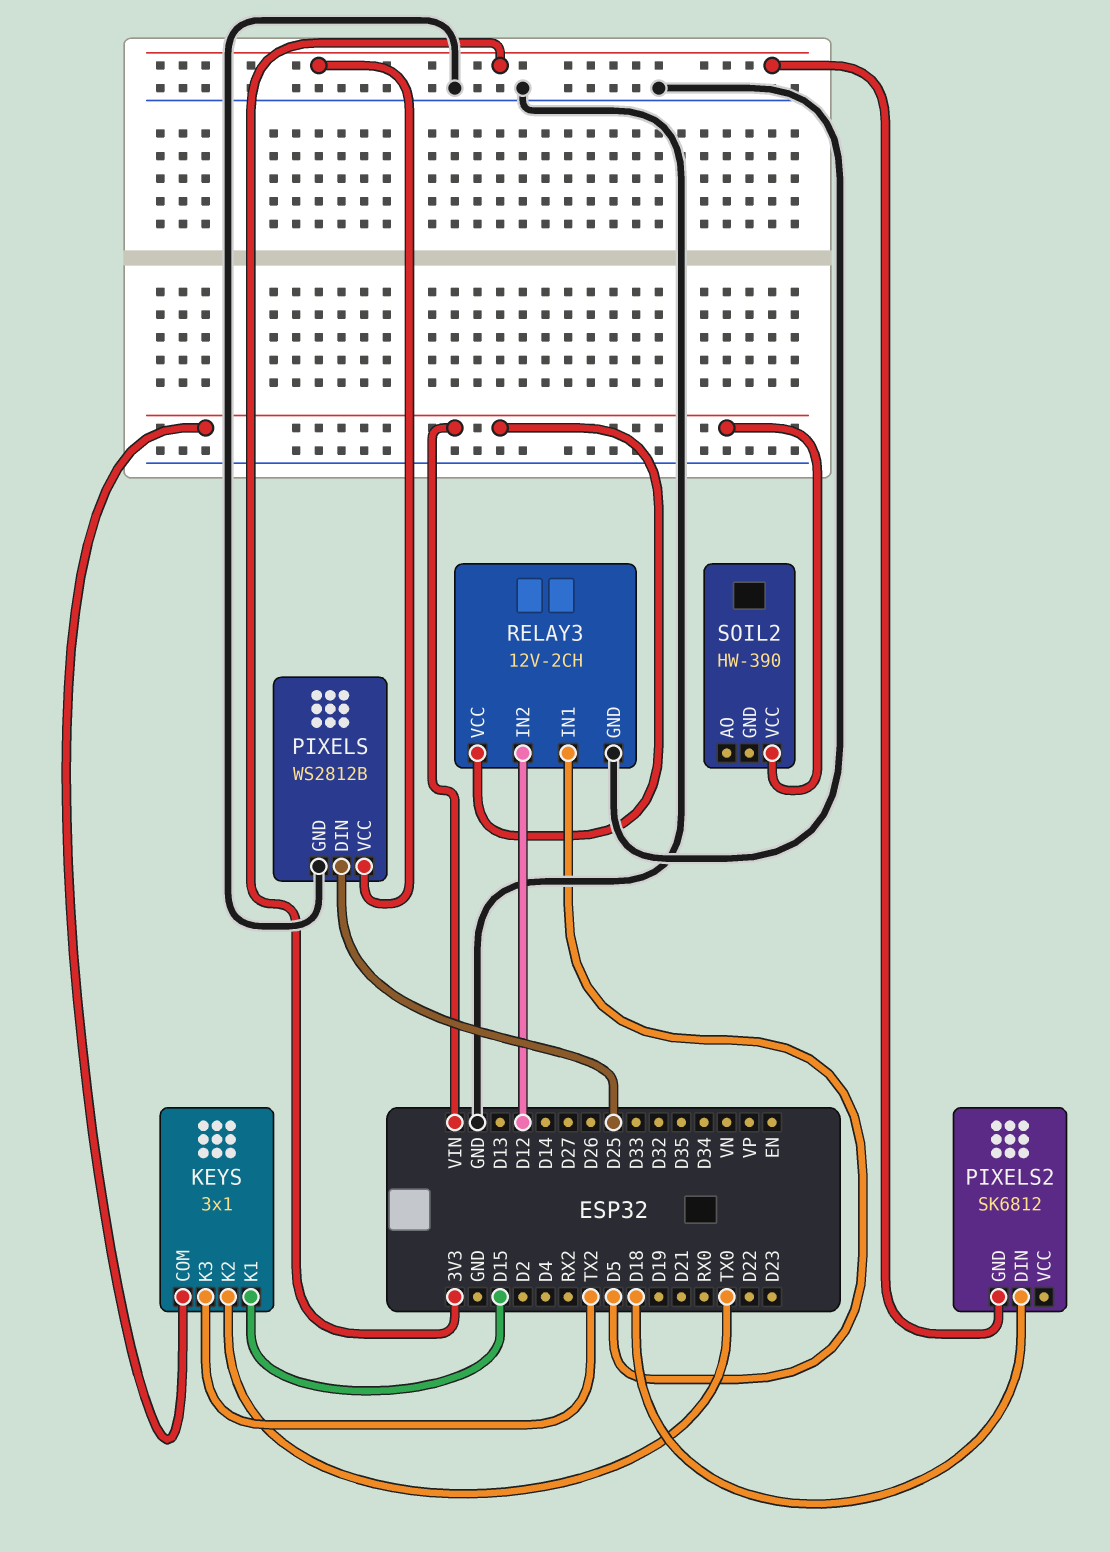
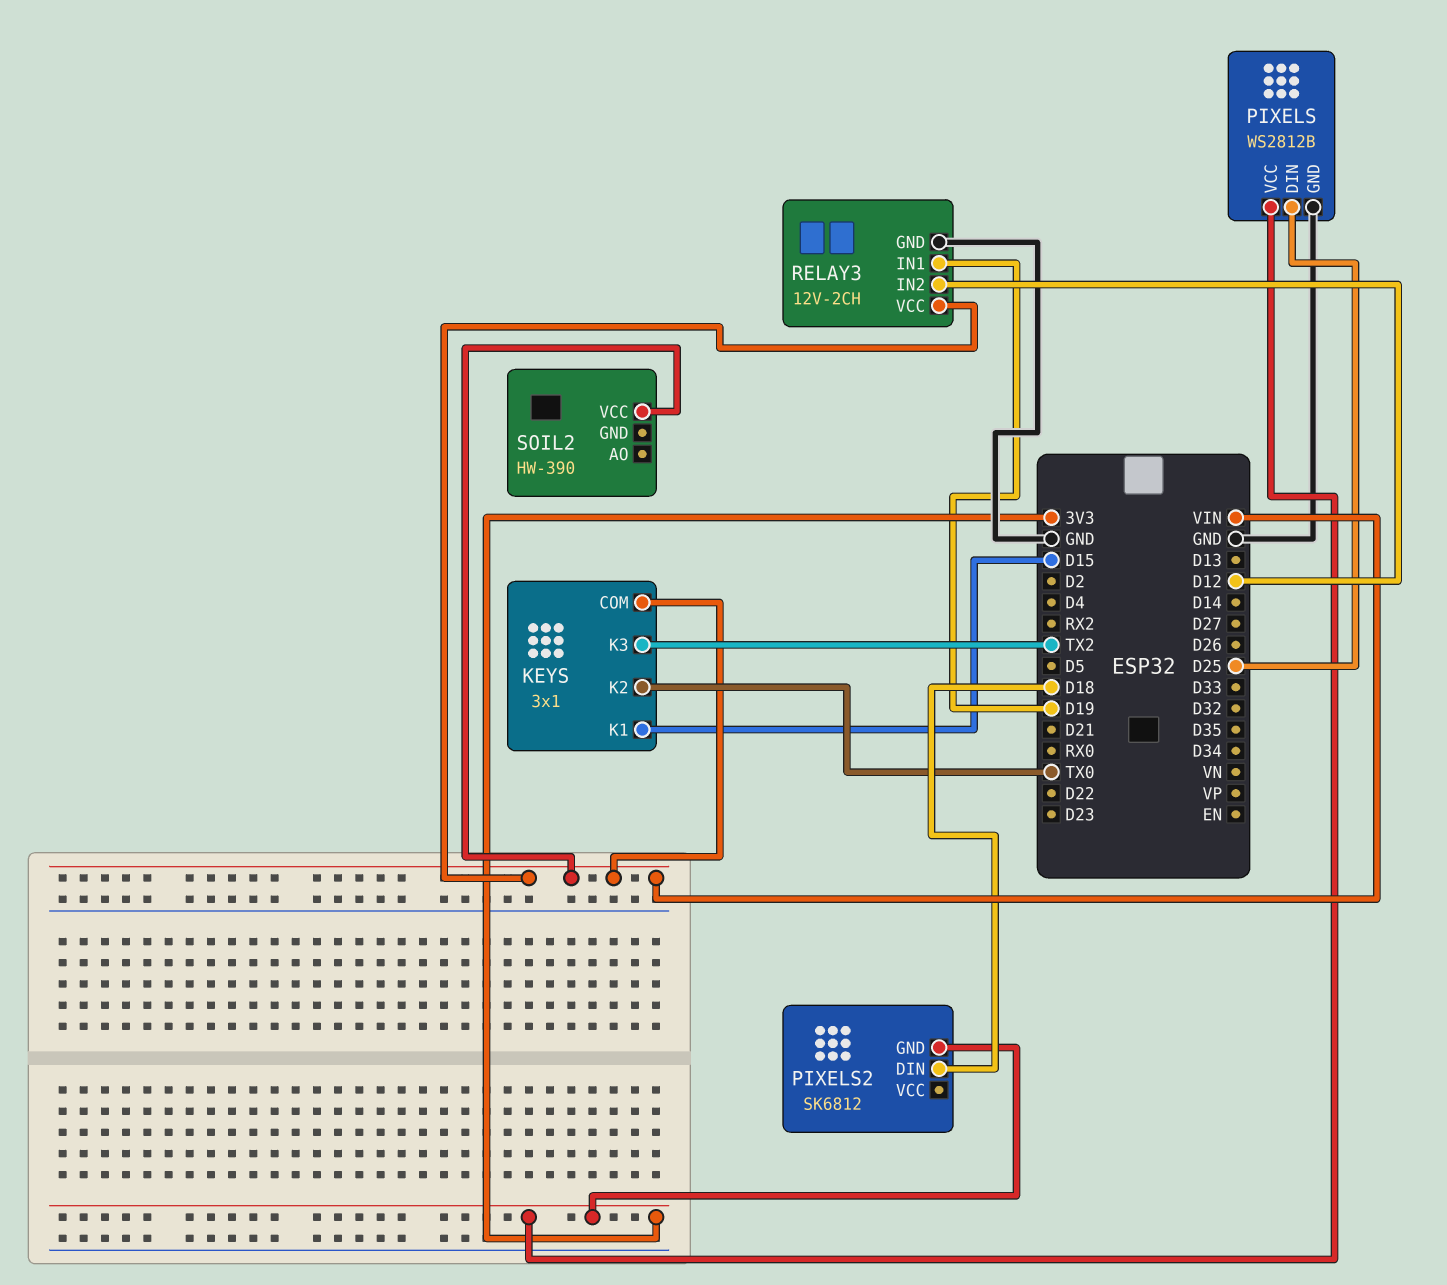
RELAY3 pin IN1: D5 -> D19

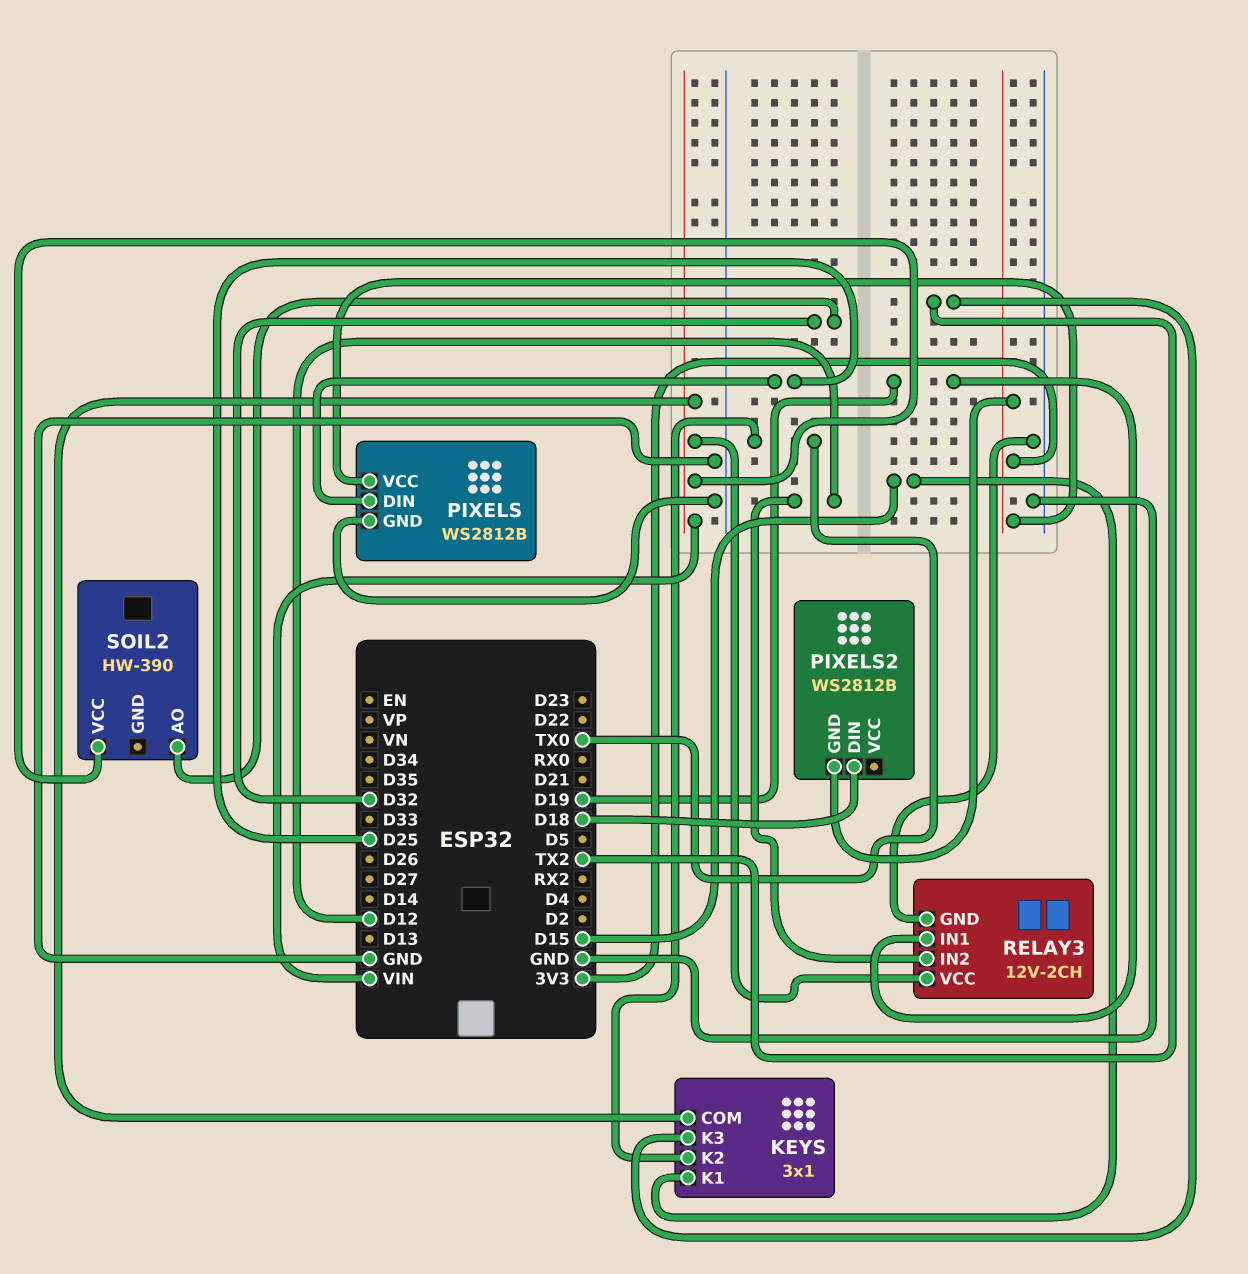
PIXELS2: SK6812 -> WS2812B
SOIL2 pin AO: none -> D32

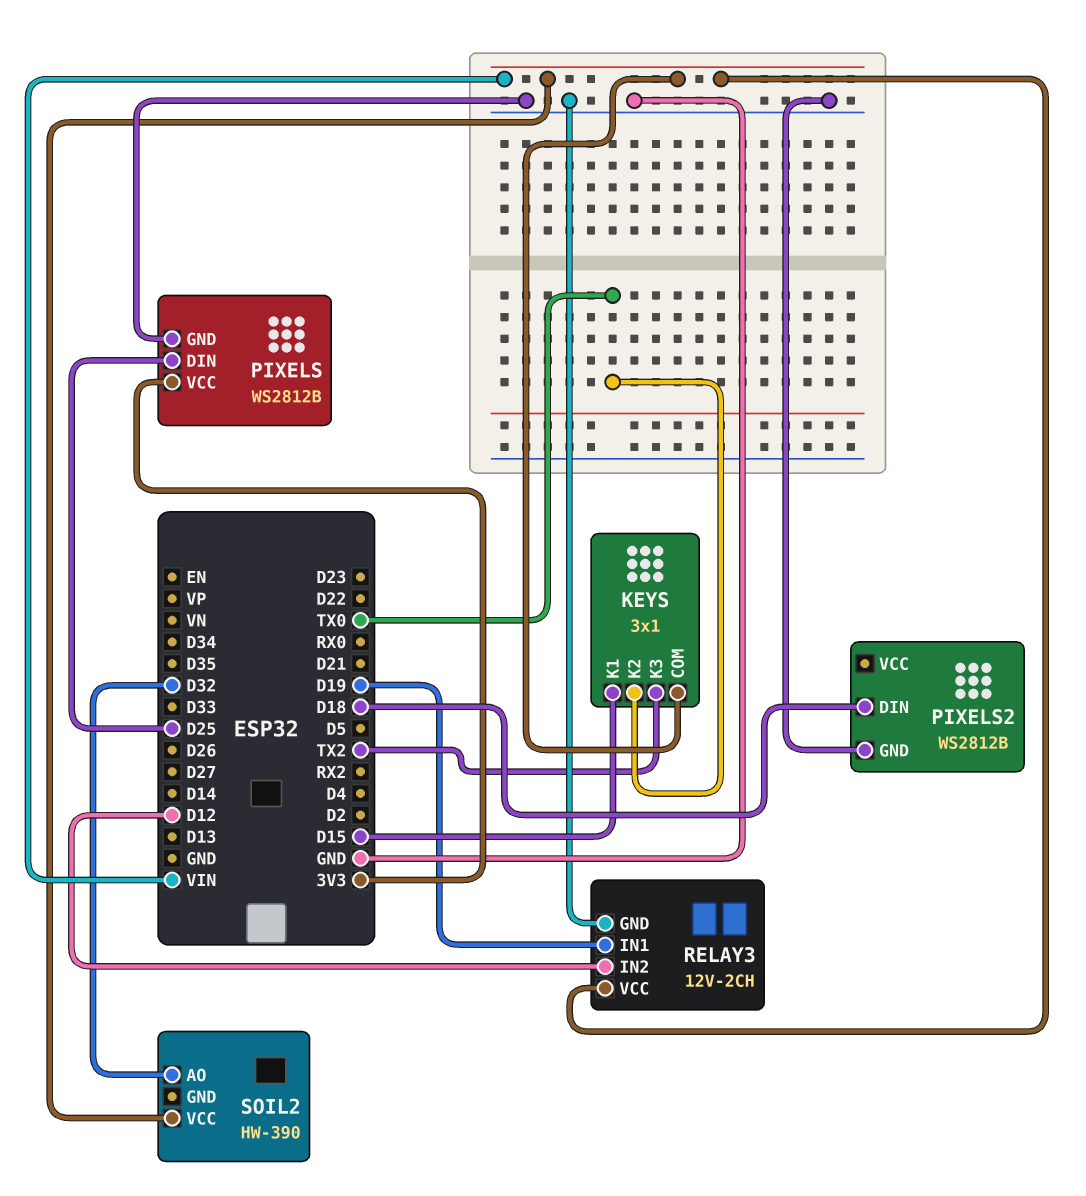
PIXELS2 pin GND: 3V3 -> GND

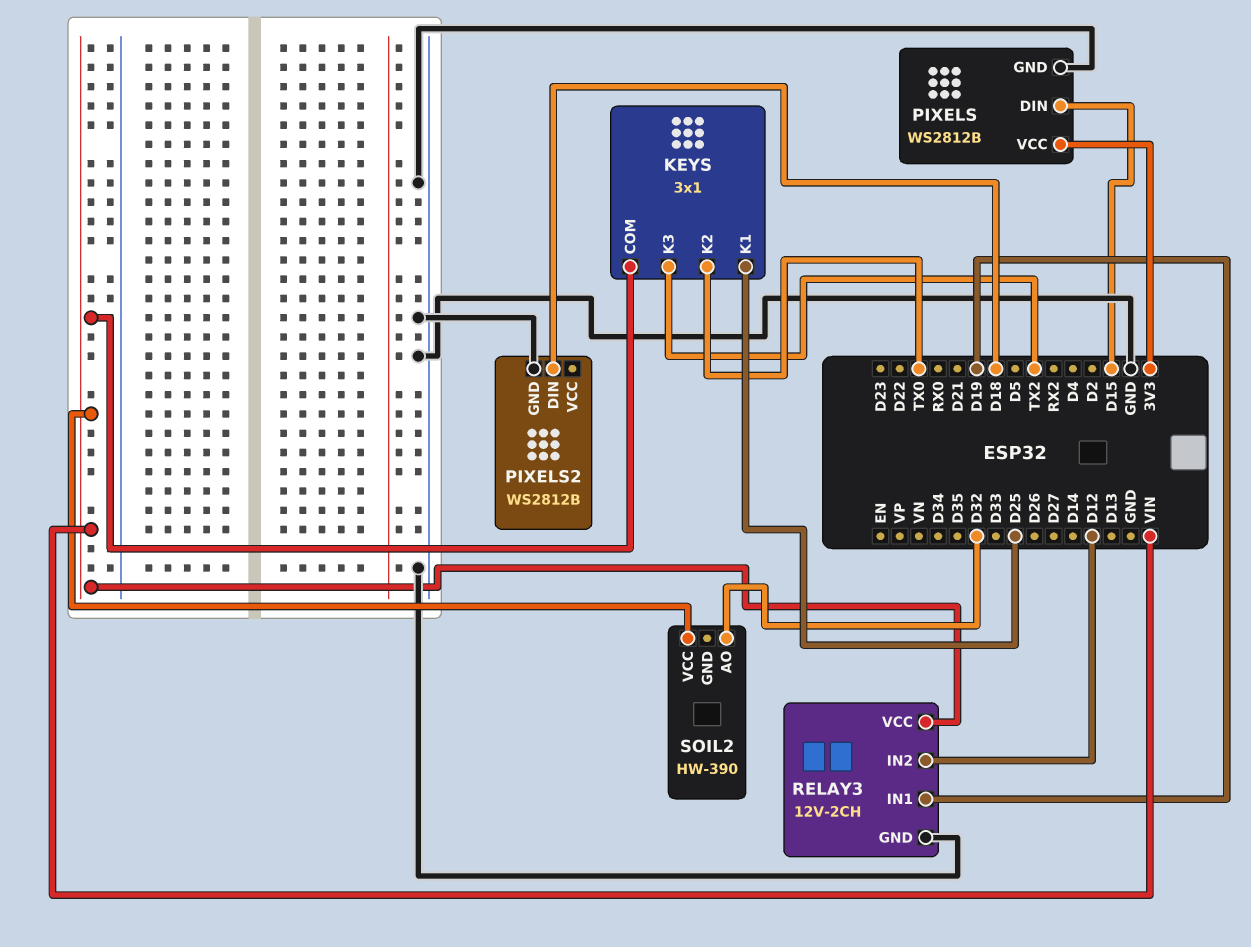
KEYS pin K1: D15 -> D25
PIXELS pin DIN: D25 -> D15

